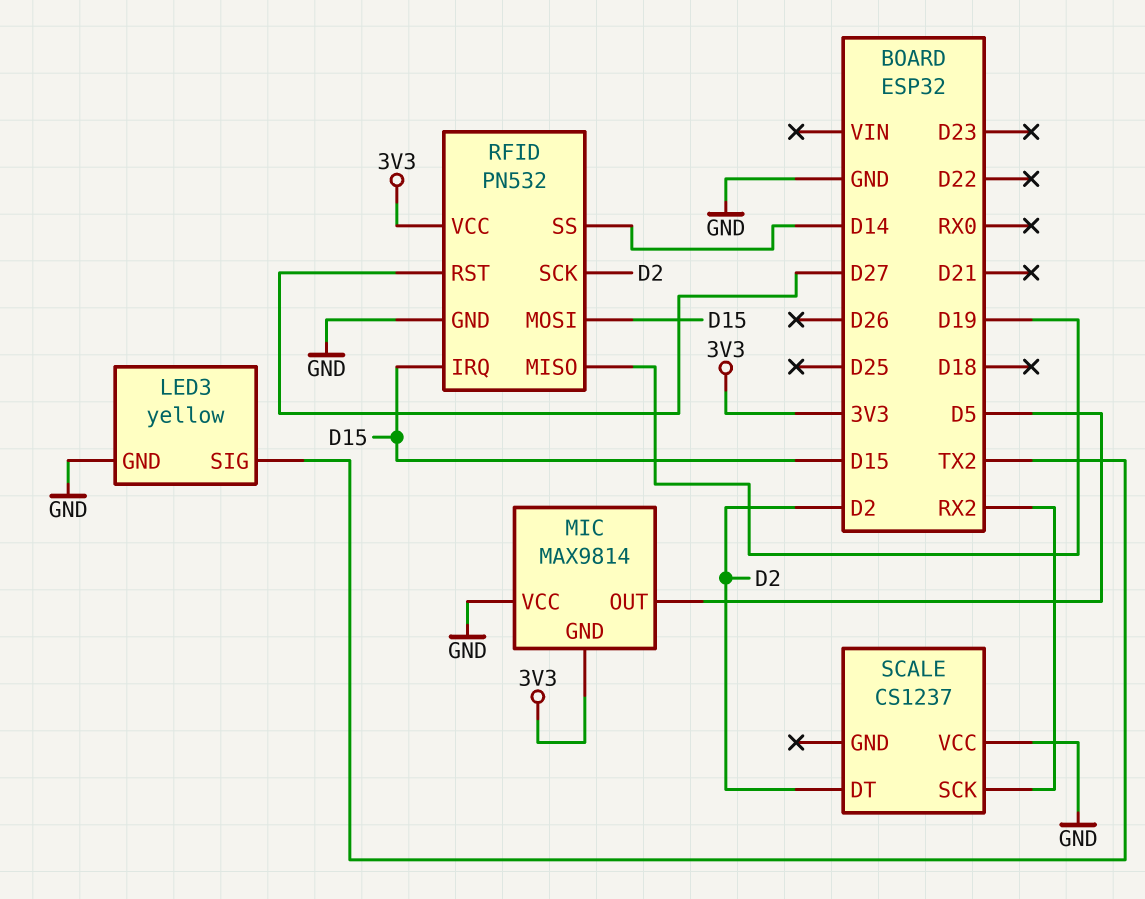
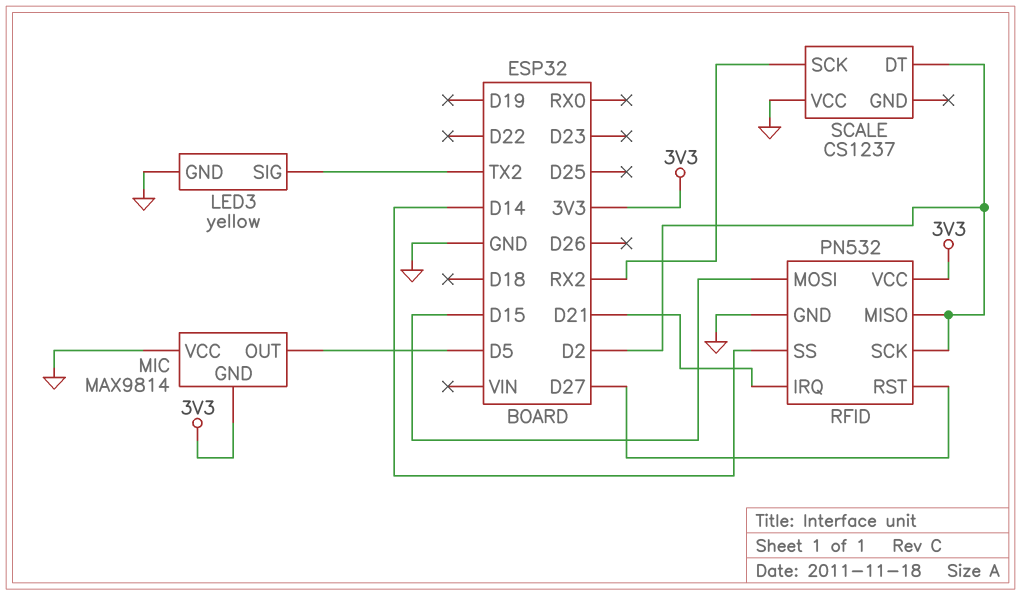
RFID pin IRQ: D15 -> D21
RFID pin MISO: D19 -> D2

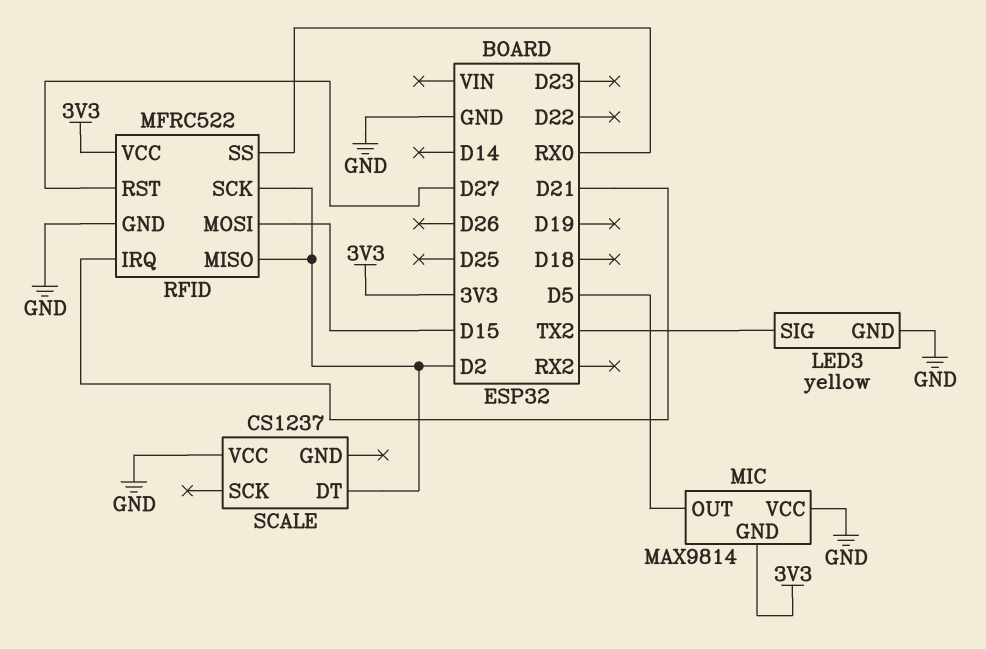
RFID: PN532 -> MFRC522
RFID pin SS: D14 -> RX0
SCALE pin SCK: RX2 -> none

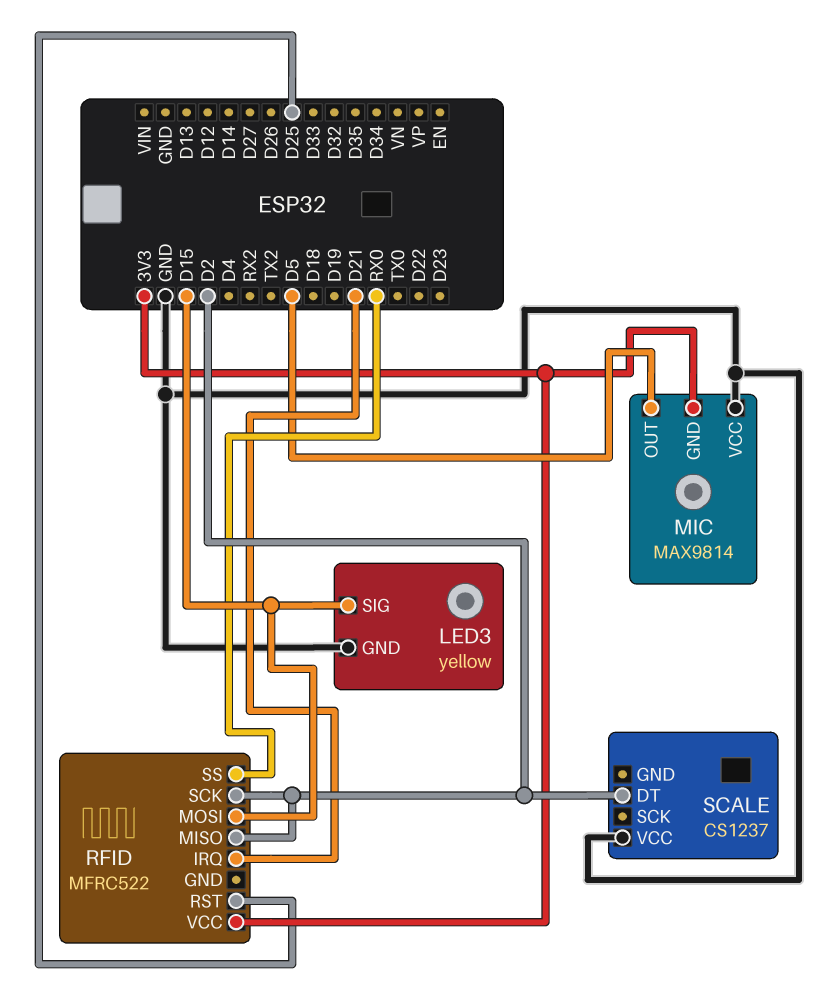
LED3 pin SIG: TX2 -> D15
RFID pin GND: GND -> none
RFID pin RST: D27 -> D25

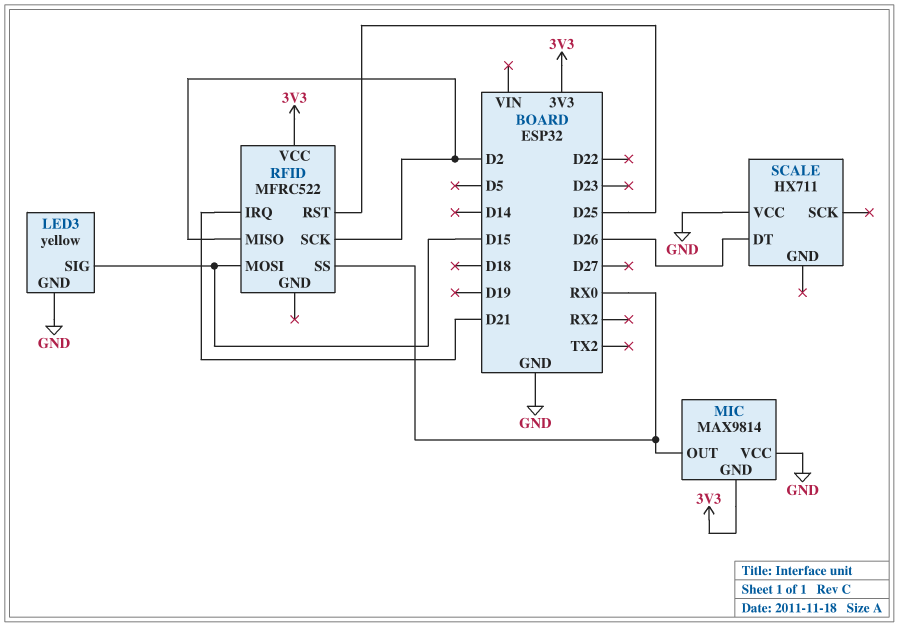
MIC pin OUT: D5 -> RX0
SCALE: CS1237 -> HX711
SCALE pin DT: D2 -> D26

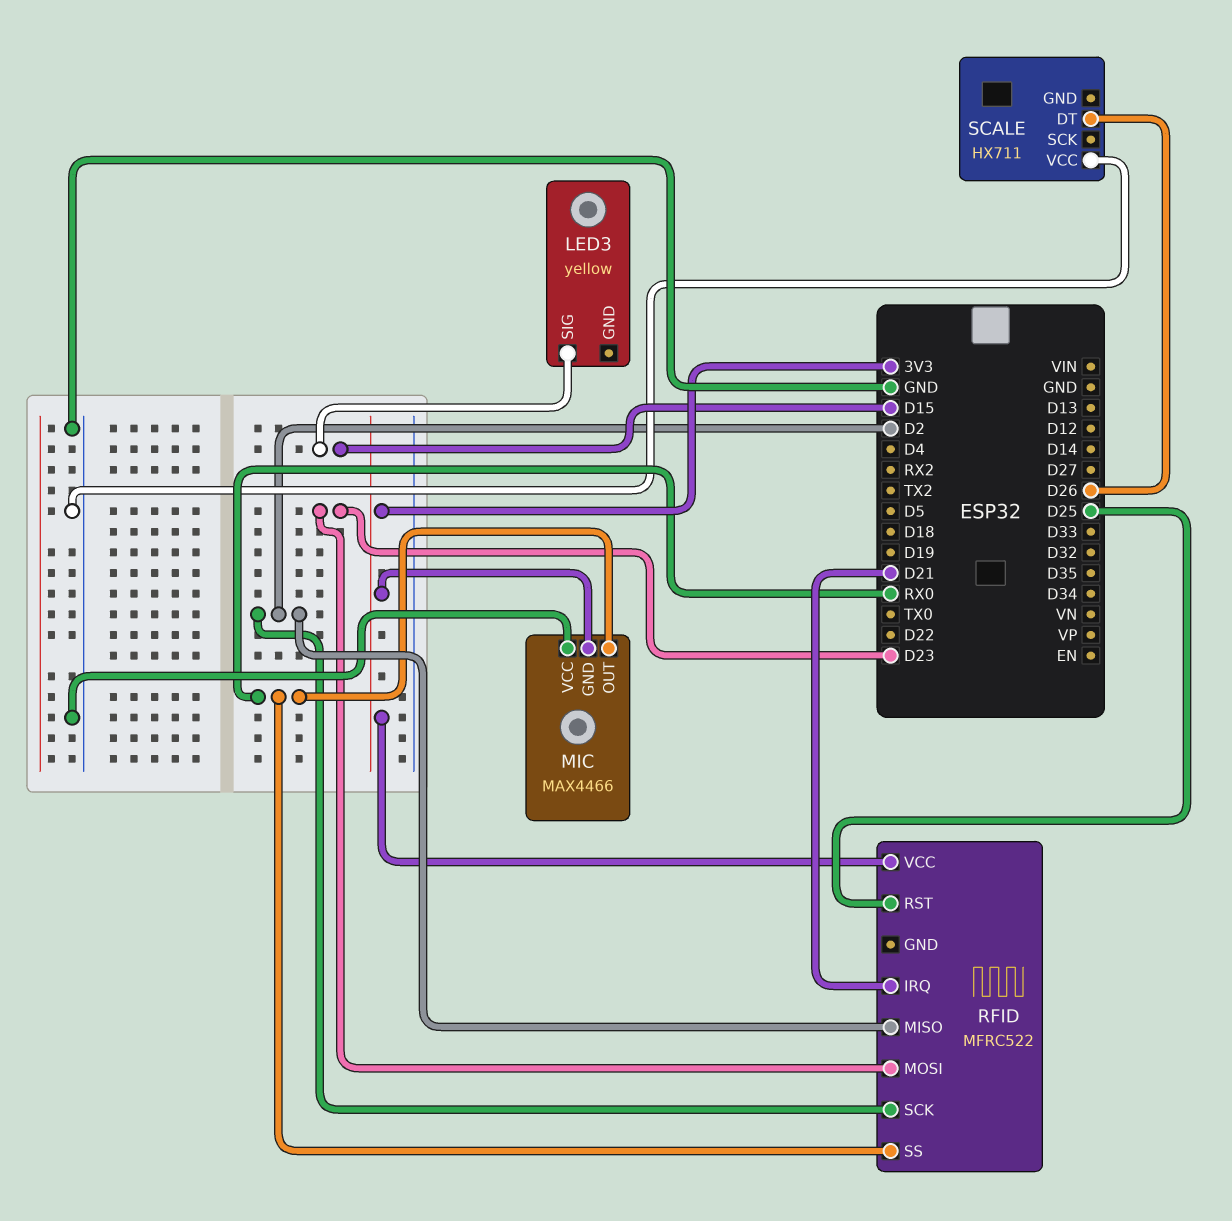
LED3 pin GND: GND -> none
MIC: MAX9814 -> MAX4466
RFID pin MOSI: D15 -> D23

